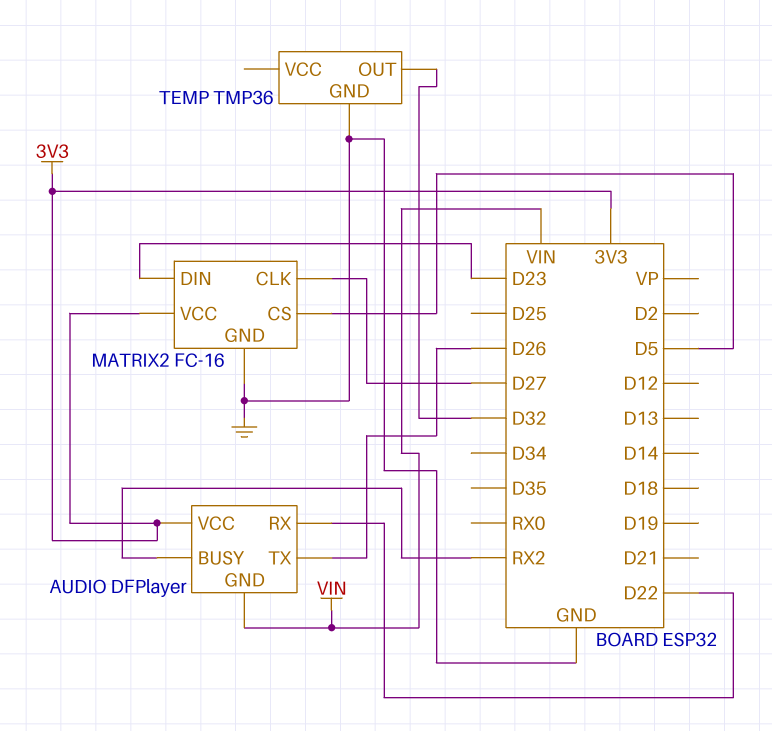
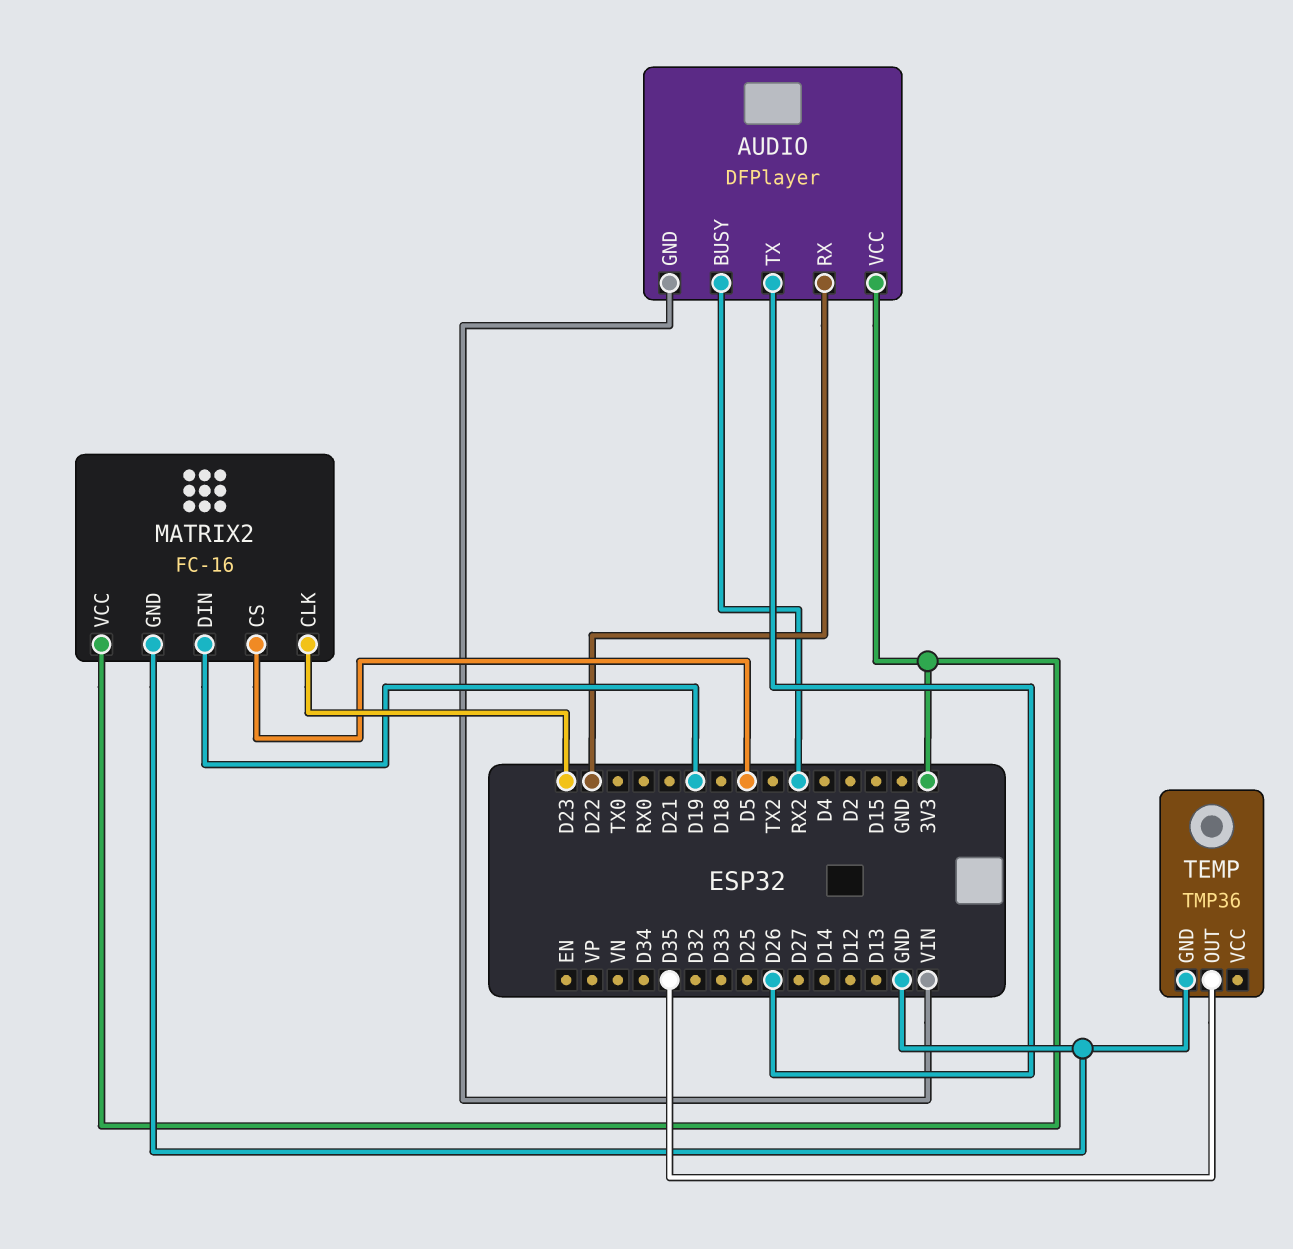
MATRIX2 pin CLK: D27 -> D23
MATRIX2 pin DIN: D23 -> D19
TEMP pin OUT: D32 -> D35

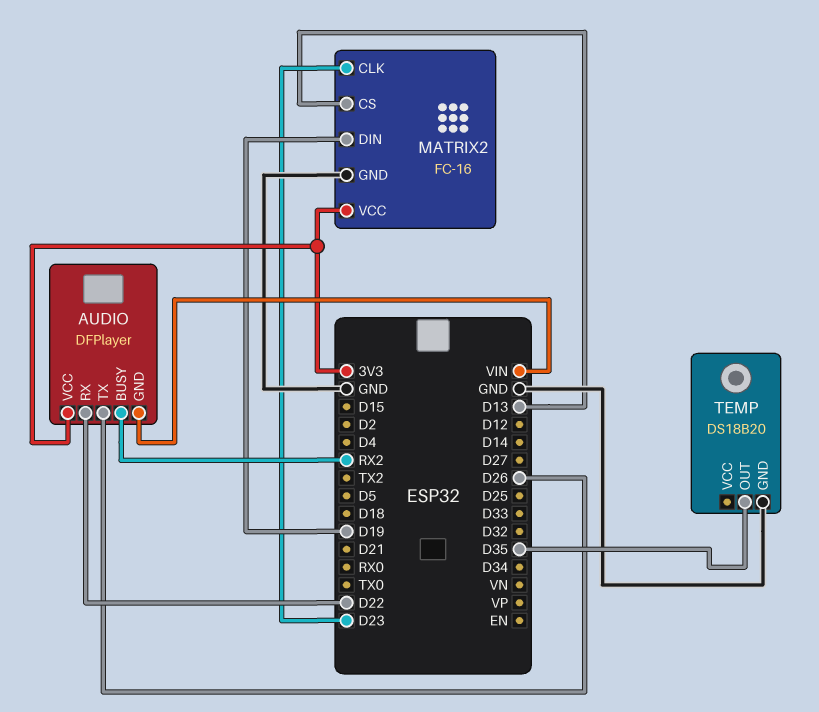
MATRIX2 pin CS: D5 -> D13
TEMP: TMP36 -> DS18B20

